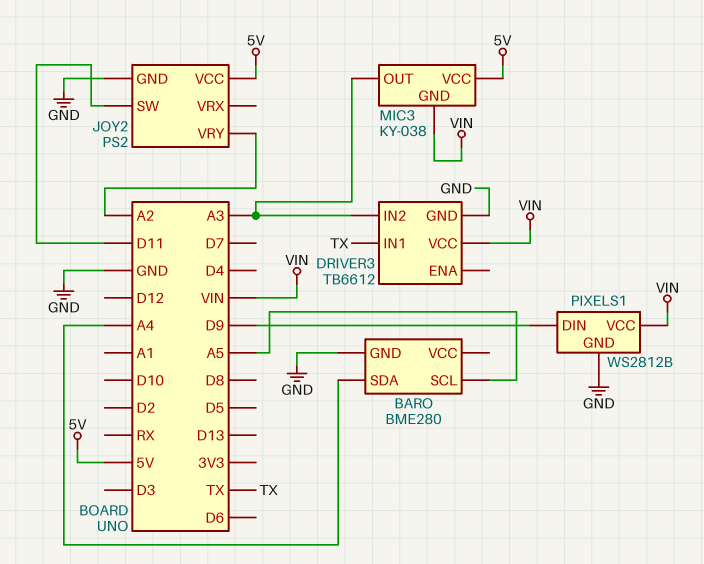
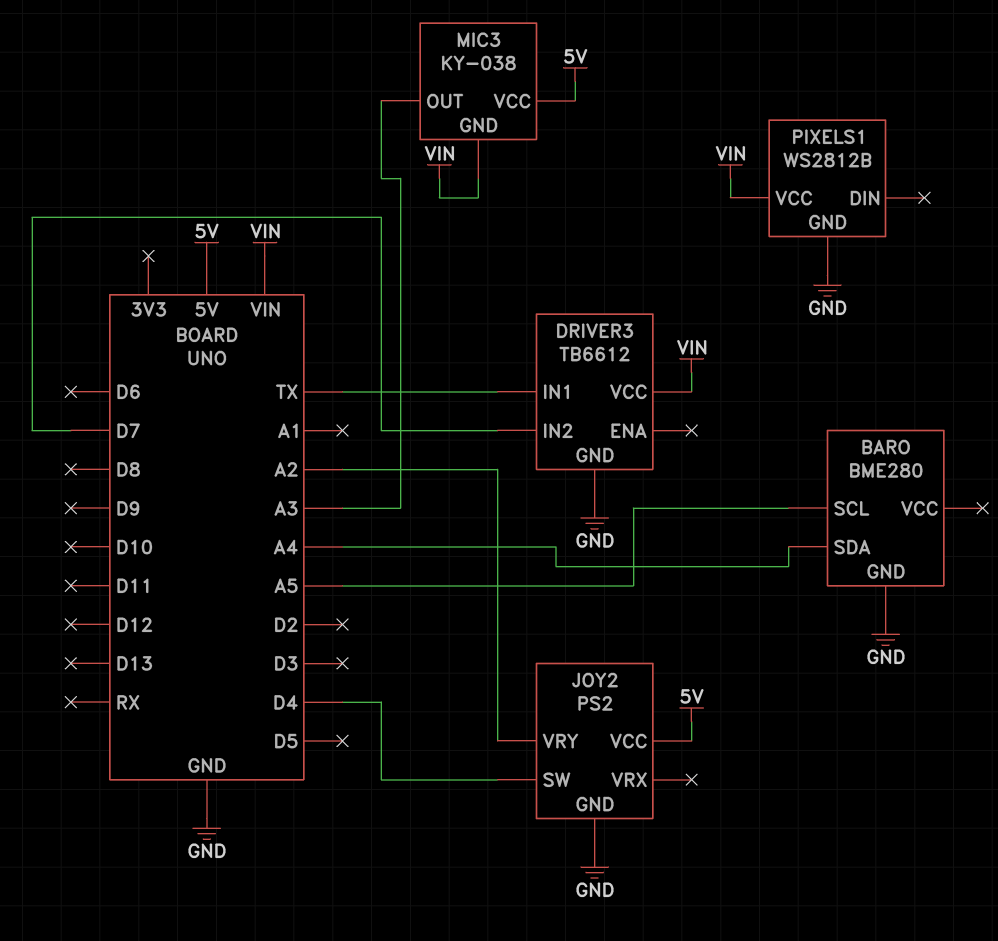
DRIVER3 pin IN2: A3 -> D7
JOY2 pin SW: D11 -> D4
PIXELS1 pin DIN: D9 -> none

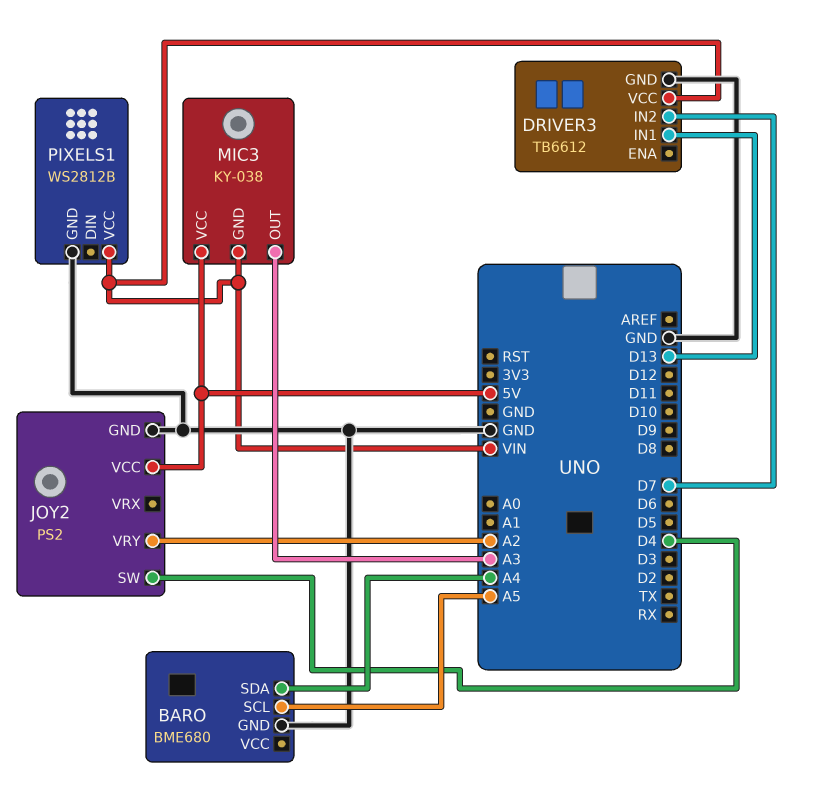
BARO: BME280 -> BME680
DRIVER3 pin IN1: TX -> D13

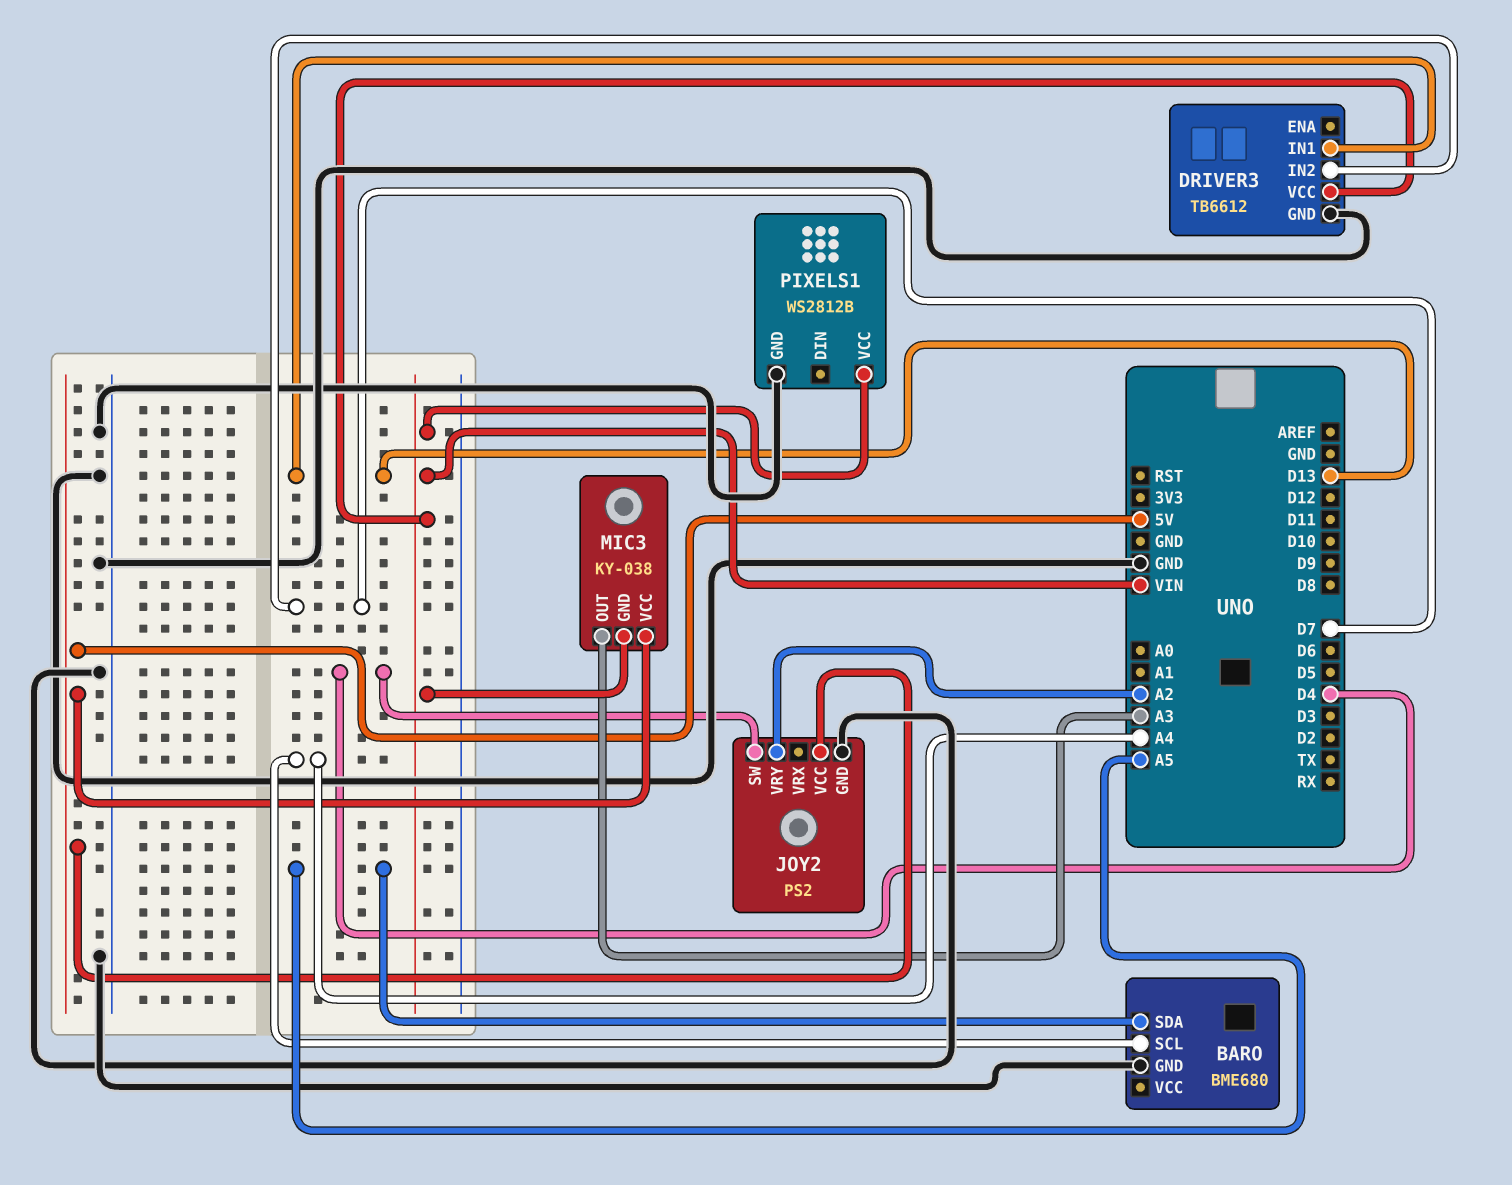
BARO pin SCL: A5 -> A4
BARO pin SDA: A4 -> A5

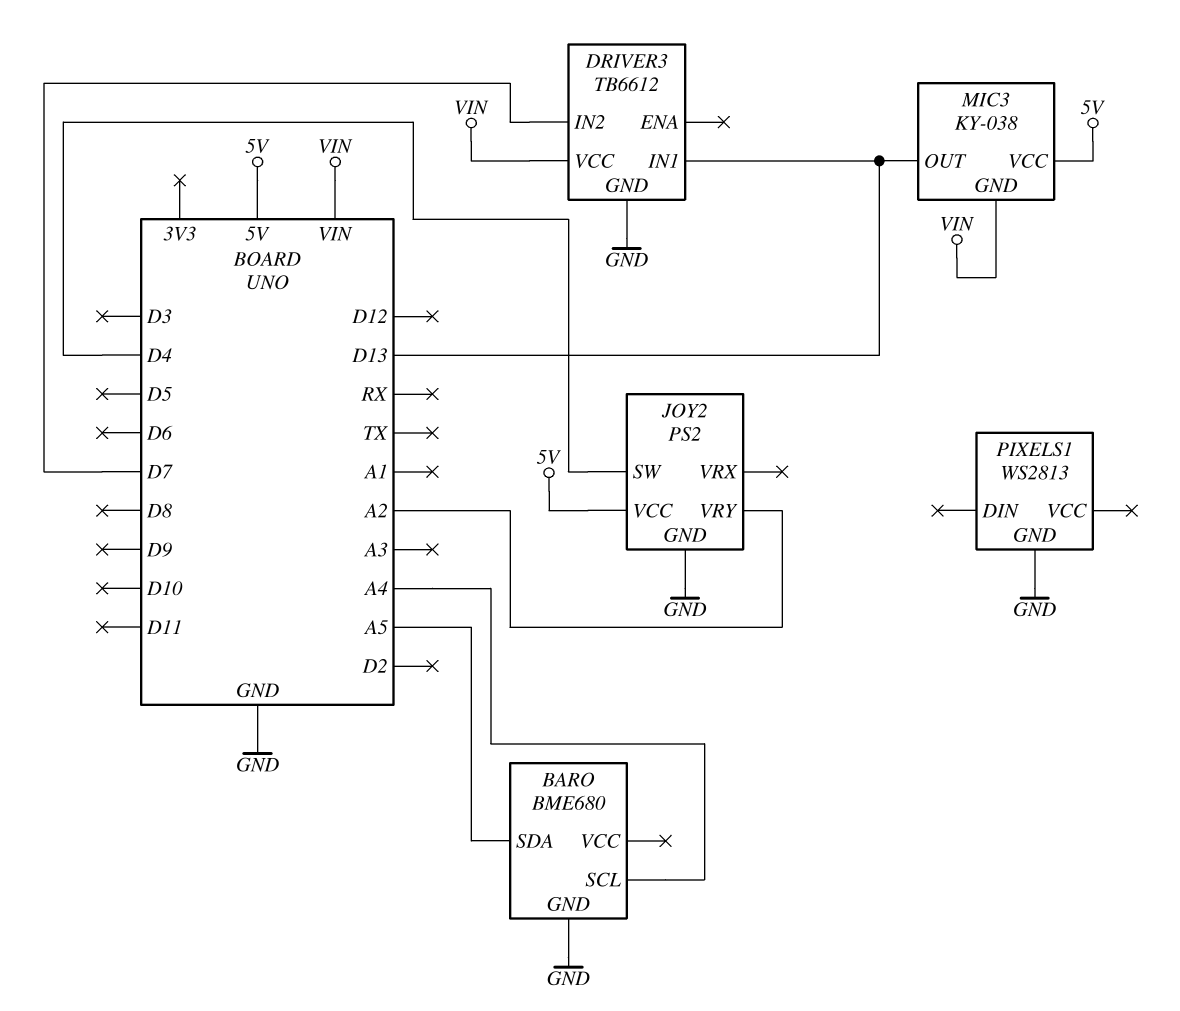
MIC3 pin OUT: A3 -> D13
PIXELS1: WS2812B -> WS2813
PIXELS1 pin VCC: VIN -> none

